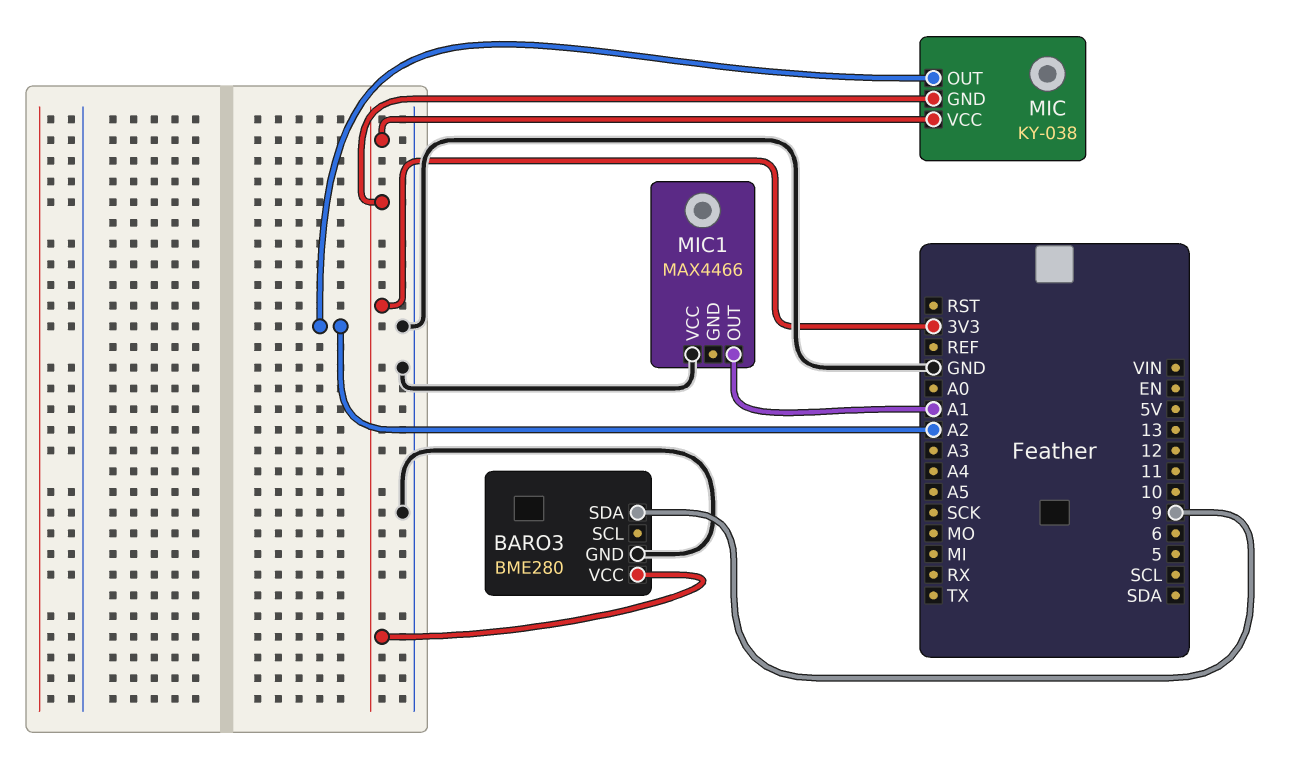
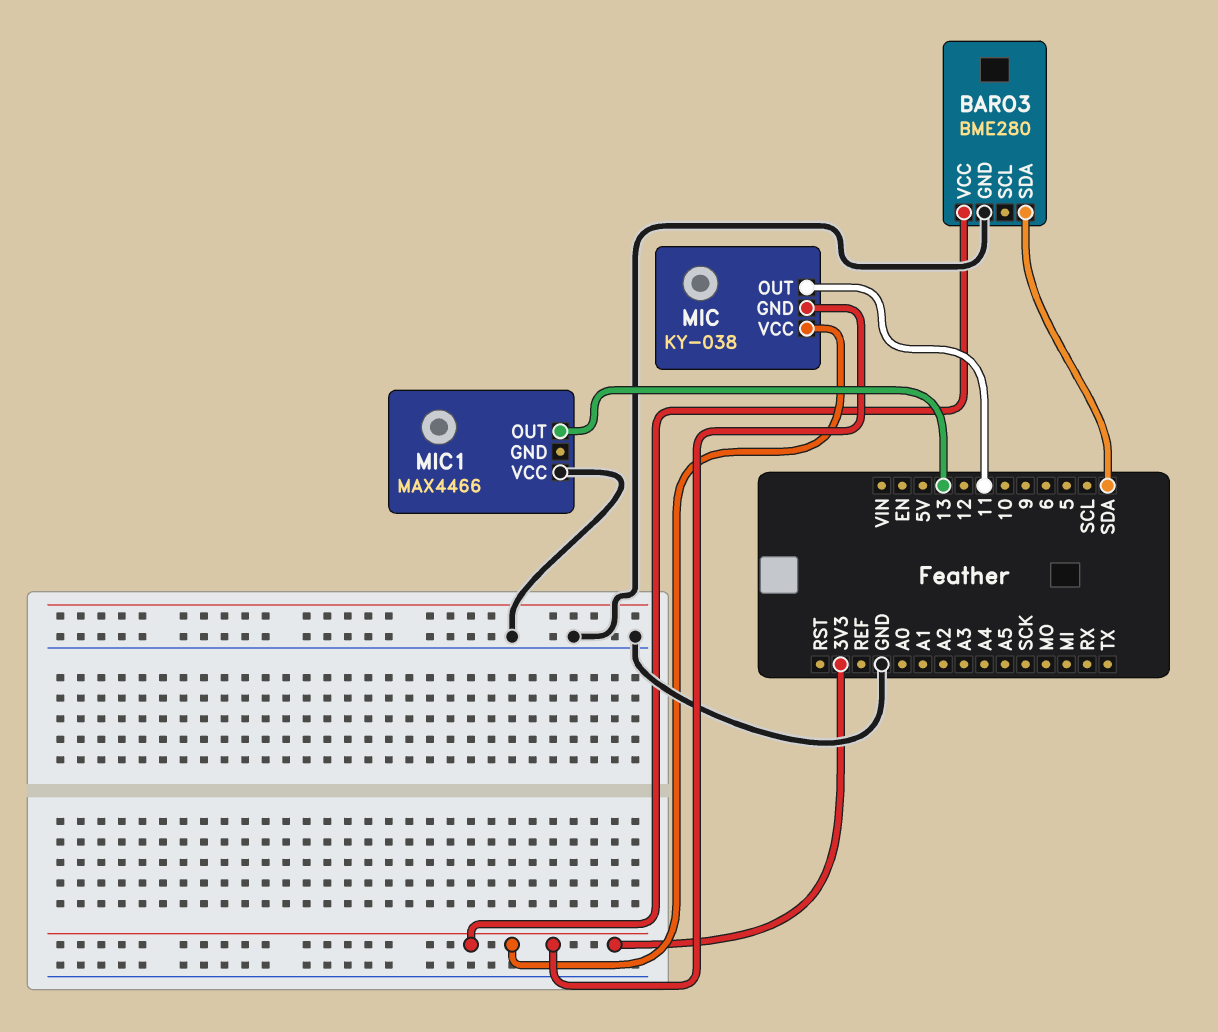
BARO3 pin SDA: 9 -> SDA
MIC pin OUT: A2 -> 11
MIC1 pin OUT: A1 -> 13

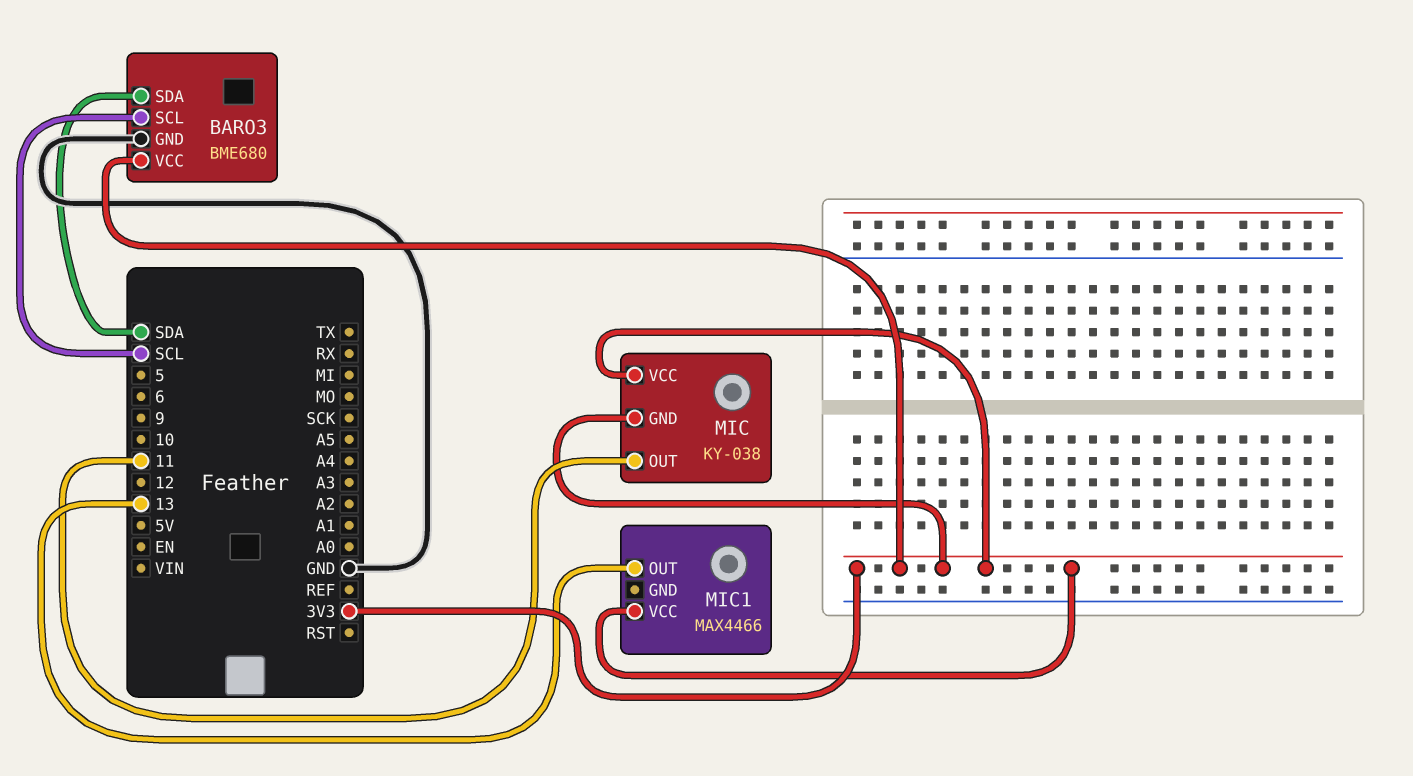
BARO3: BME280 -> BME680
BARO3 pin SCL: none -> SCL
MIC1 pin VCC: GND -> 3V3

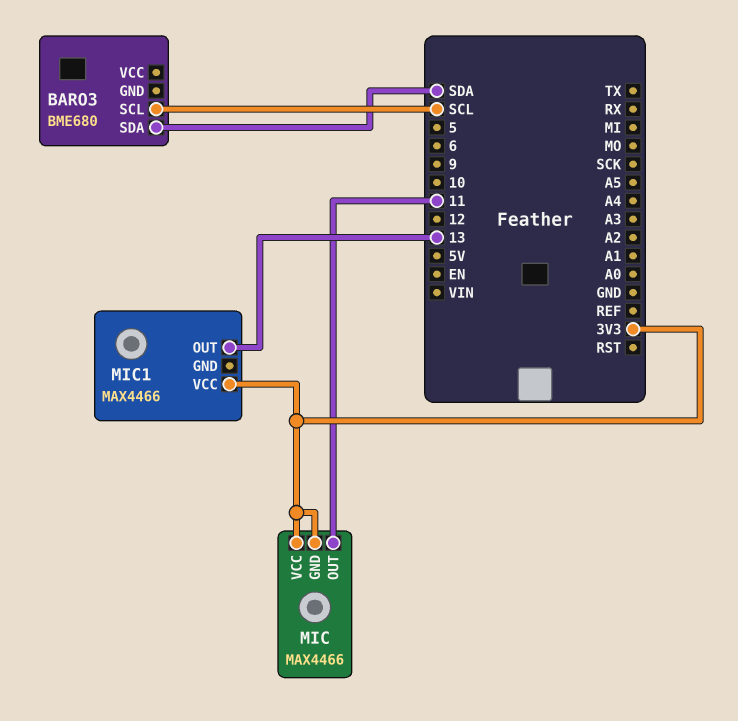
BARO3 pin GND: GND -> none
BARO3 pin VCC: 3V3 -> none
MIC: KY-038 -> MAX4466

